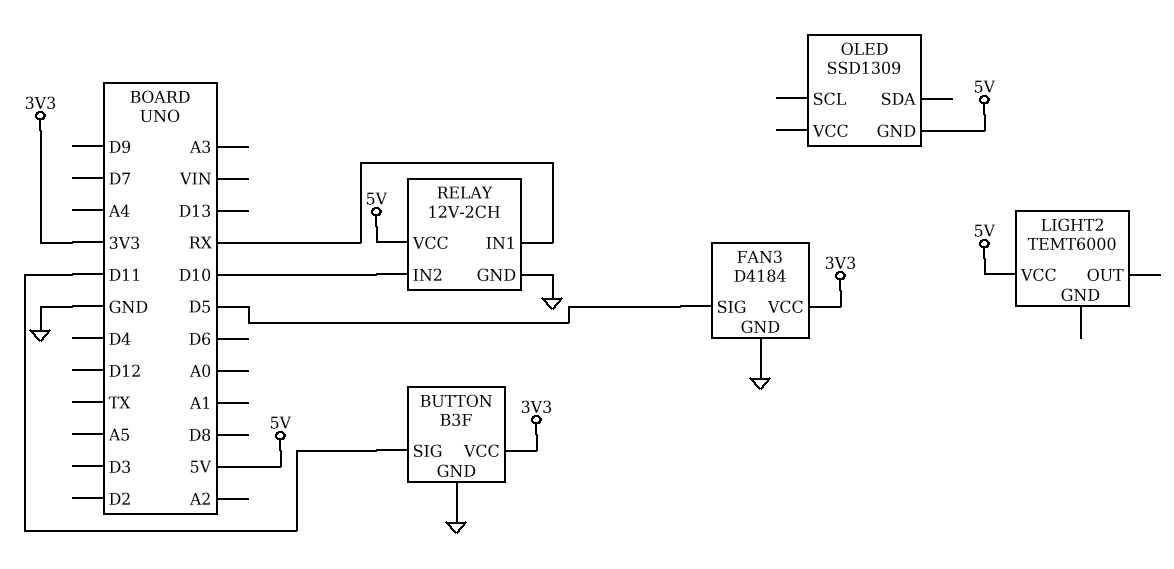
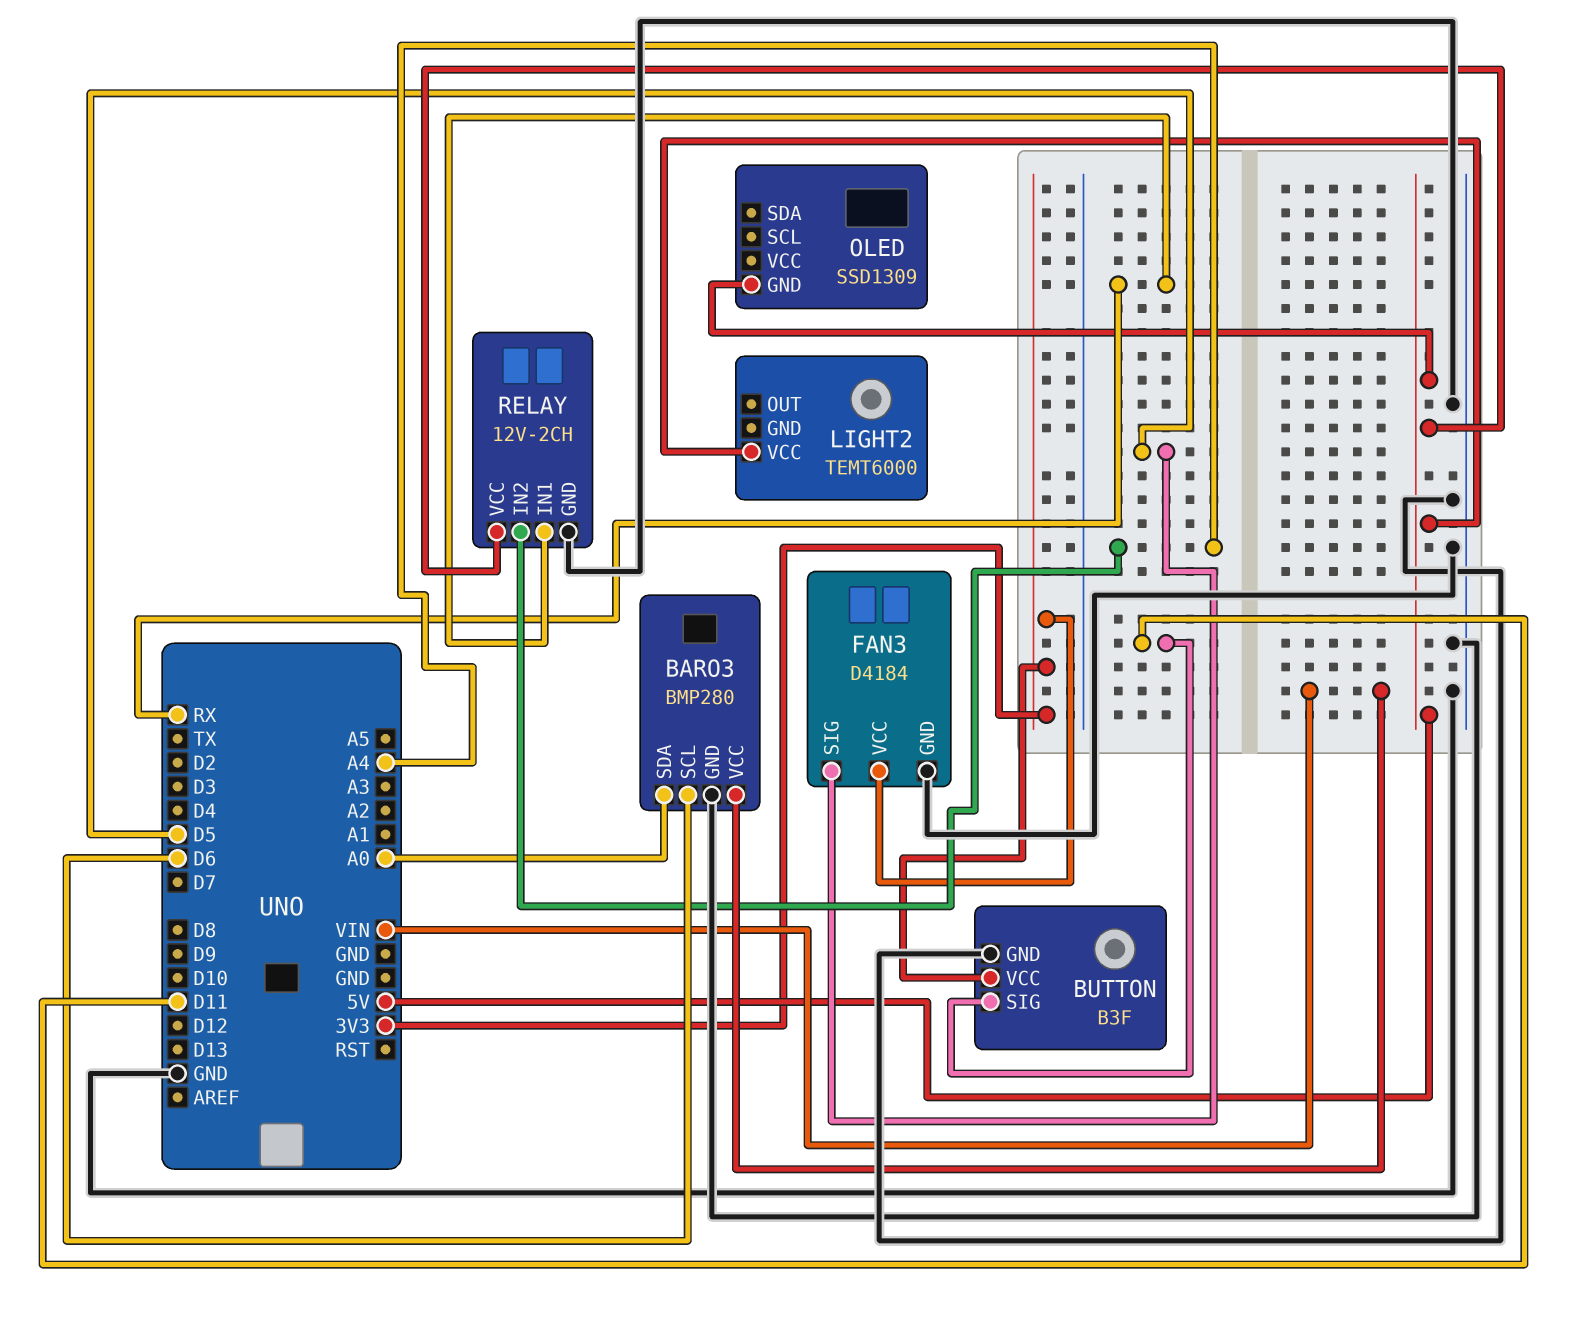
BARO3: none -> BMP280
BARO3 pin GND: none -> GND
BARO3 pin SCL: none -> D6
BARO3 pin SDA: none -> A0
BARO3 pin VCC: none -> VIN
RELAY pin IN2: D10 -> A4

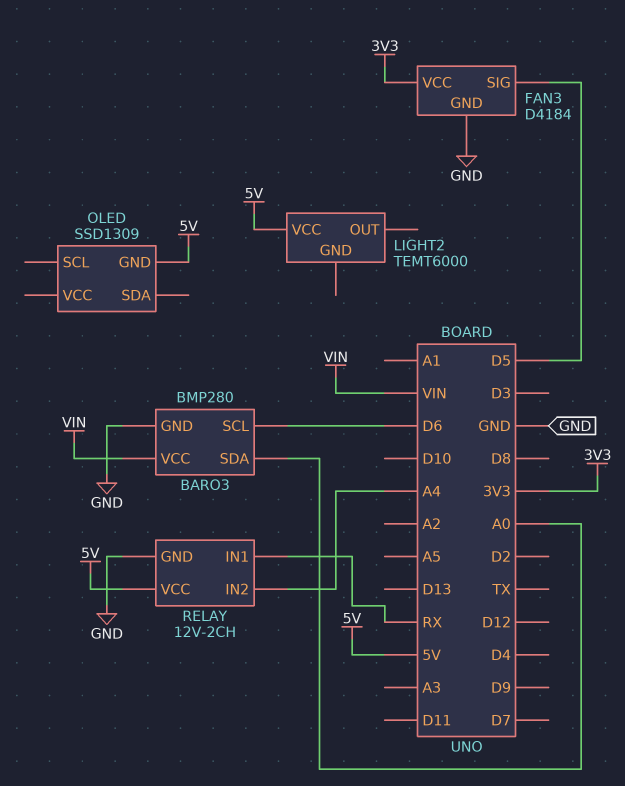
BUTTON: B3F -> none
BUTTON pin GND: GND -> none
BUTTON pin SIG: D11 -> none
BUTTON pin VCC: 3V3 -> none

